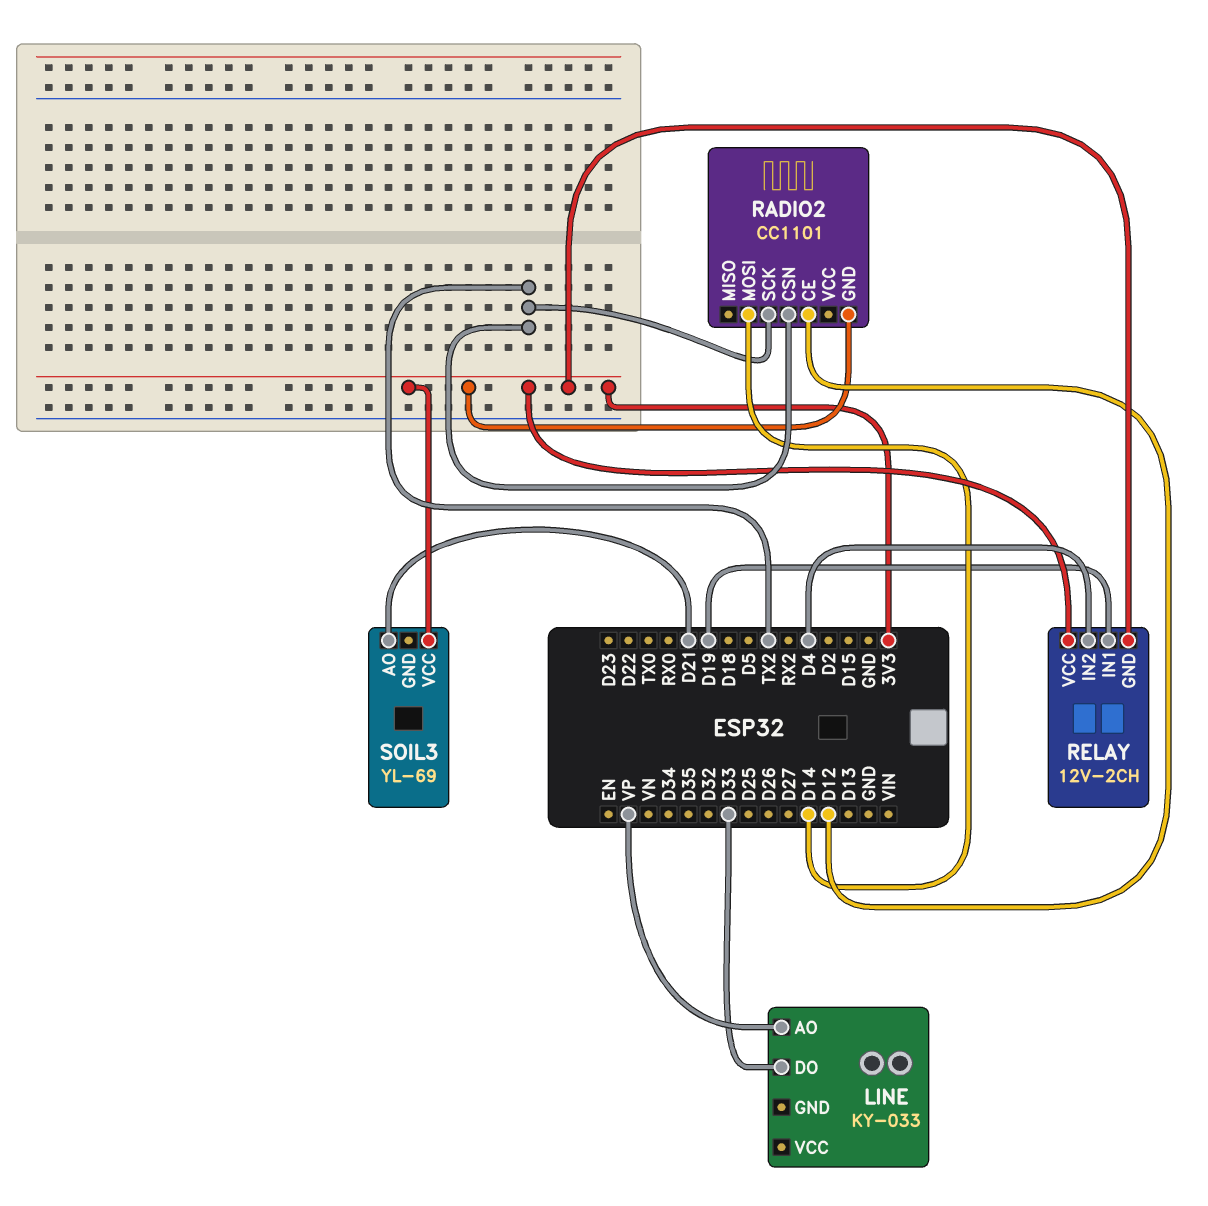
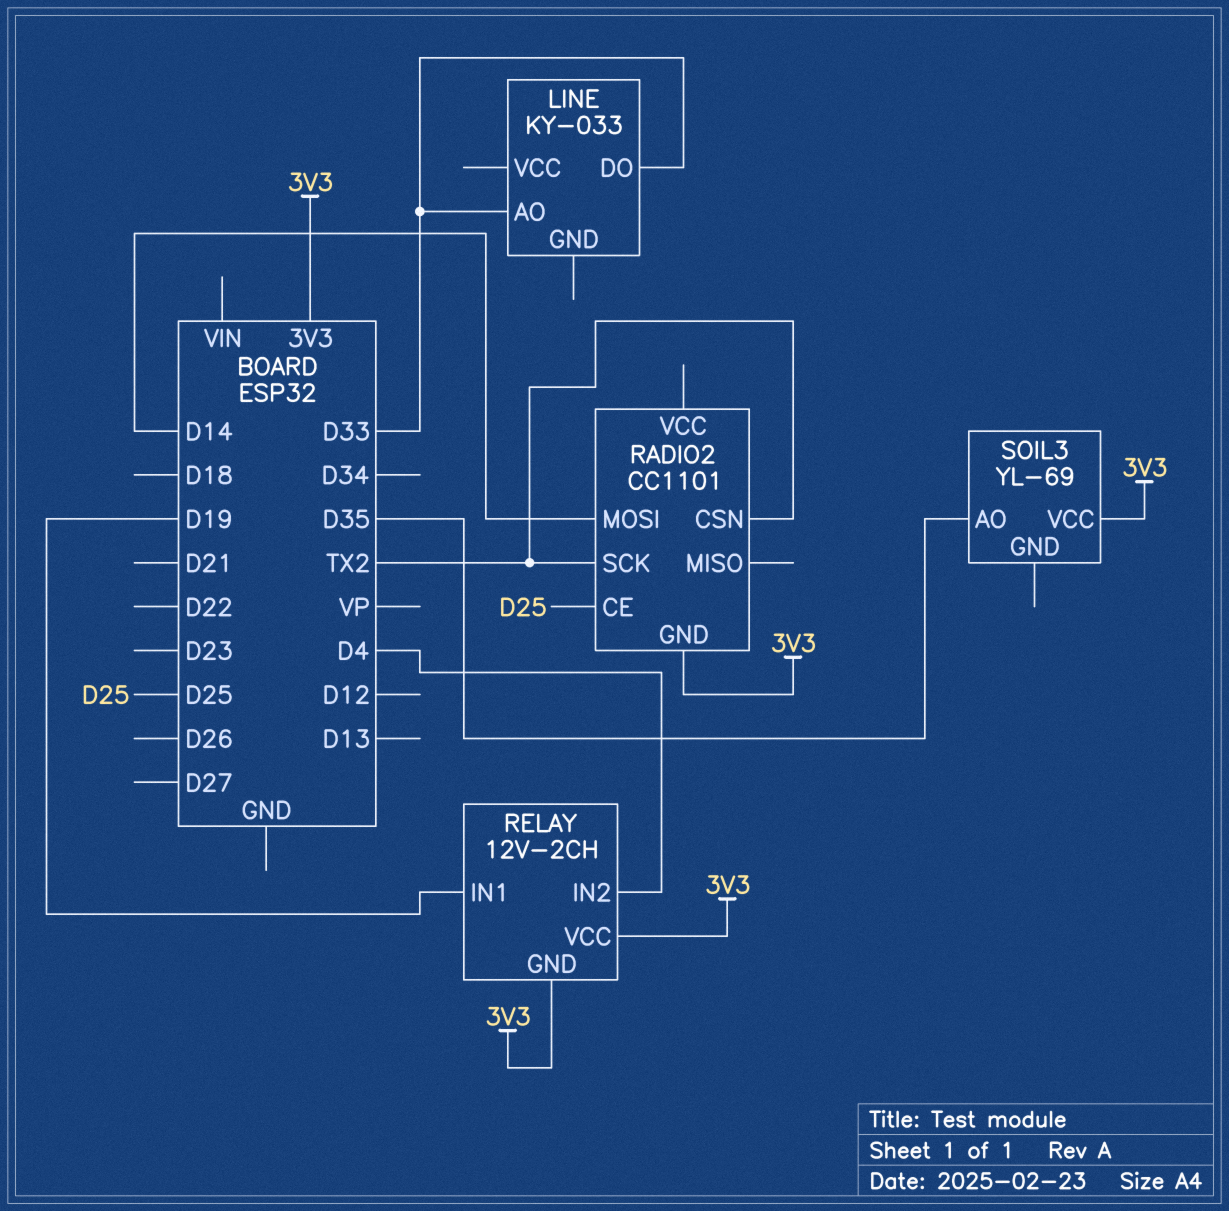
LINE pin AO: VP -> D33
RADIO2 pin CE: D12 -> D25
SOIL3 pin AO: D21 -> D35

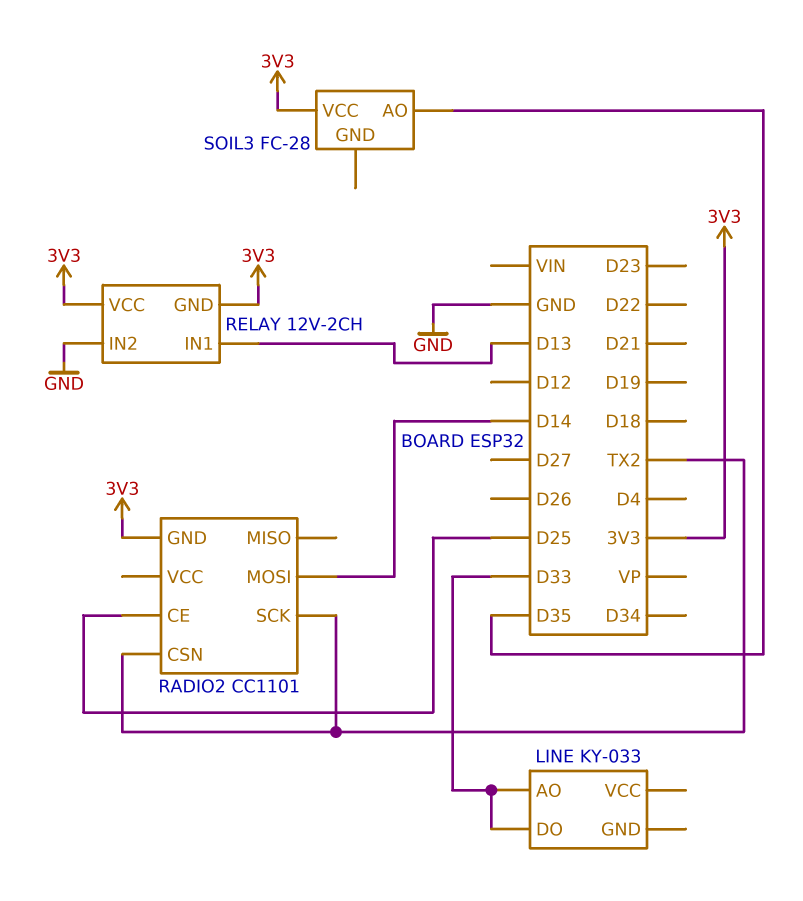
RELAY pin IN1: D19 -> D13
RELAY pin IN2: D4 -> GND
SOIL3: YL-69 -> FC-28

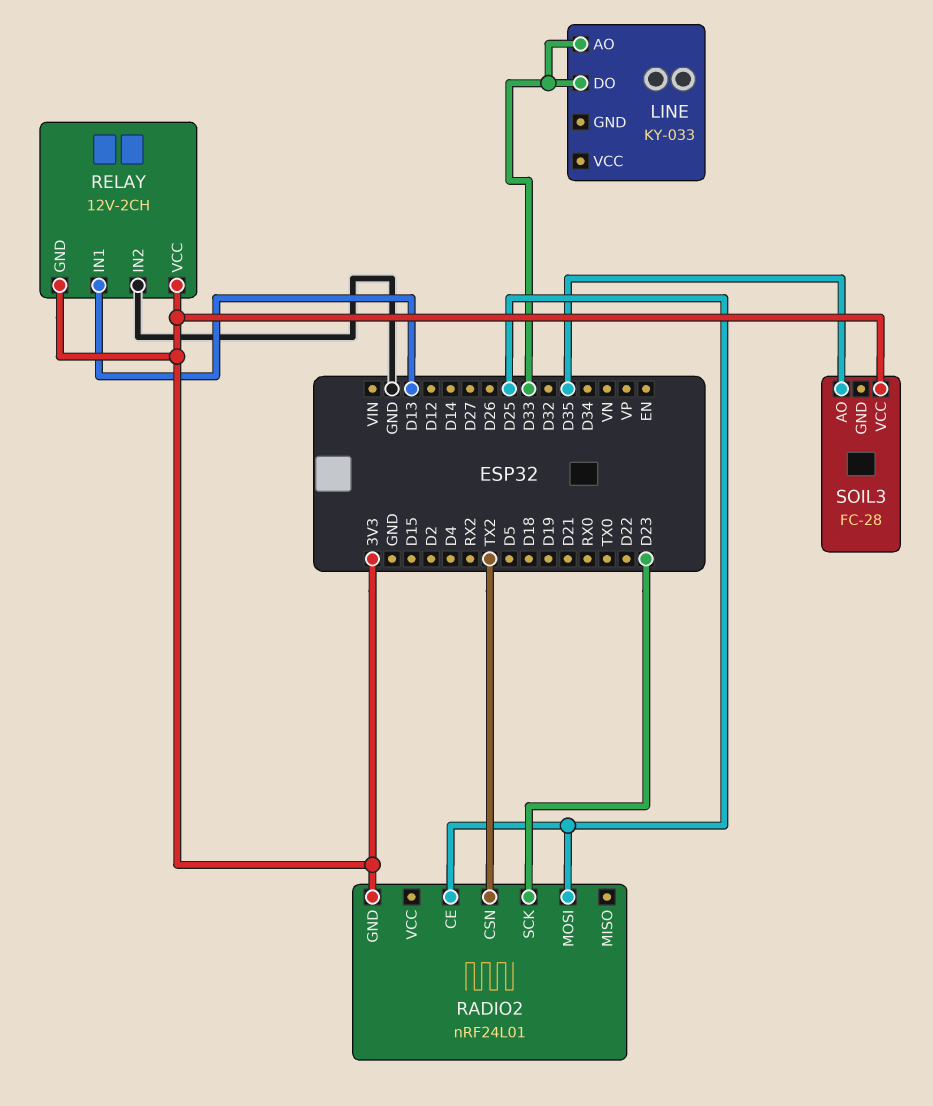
RADIO2: CC1101 -> nRF24L01
RADIO2 pin MOSI: D14 -> D25
RADIO2 pin SCK: TX2 -> D23

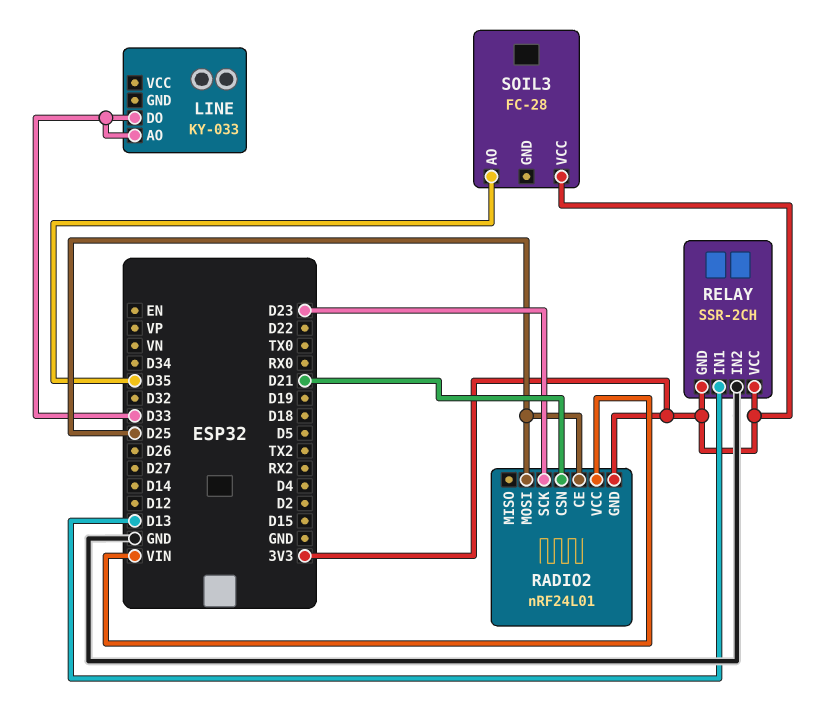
RADIO2 pin CSN: TX2 -> D21
RADIO2 pin VCC: none -> VIN
RELAY: 12V-2CH -> SSR-2CH

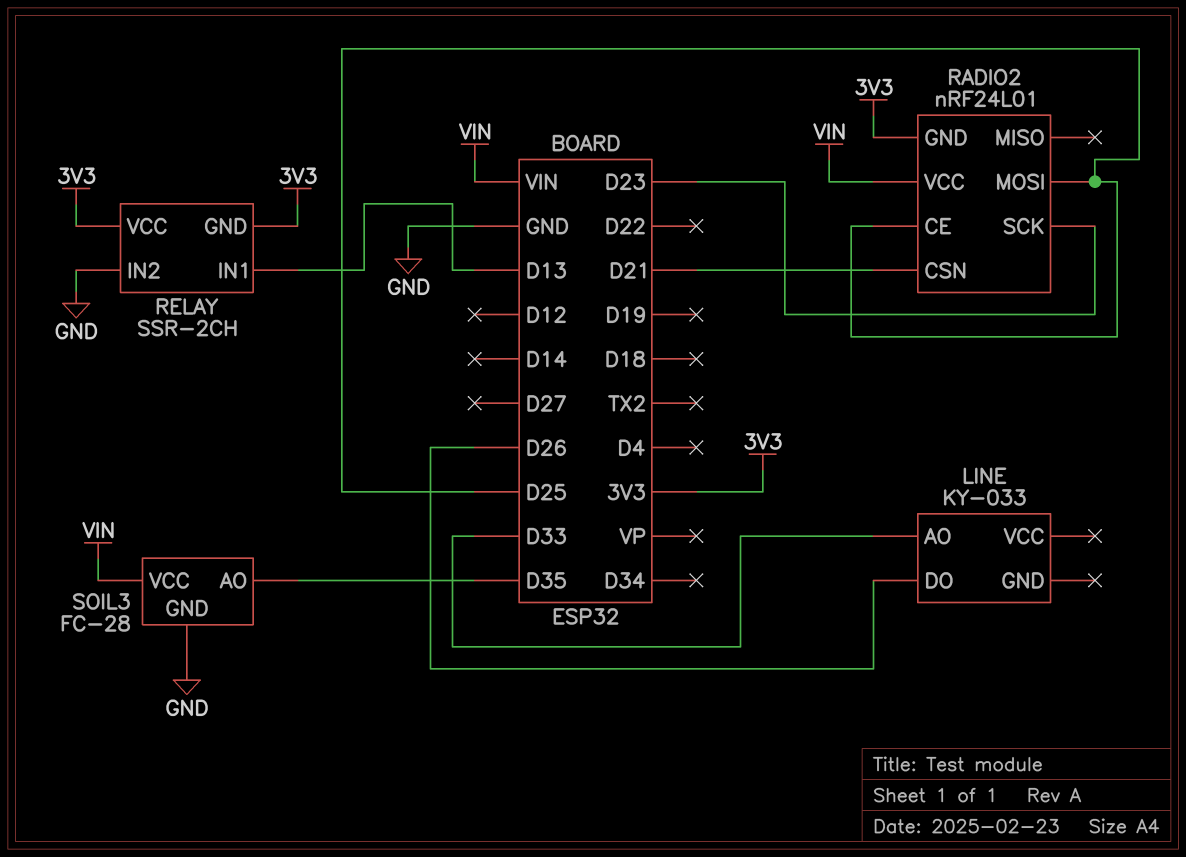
LINE pin DO: D33 -> D26
SOIL3 pin GND: none -> GND
SOIL3 pin VCC: 3V3 -> VIN

